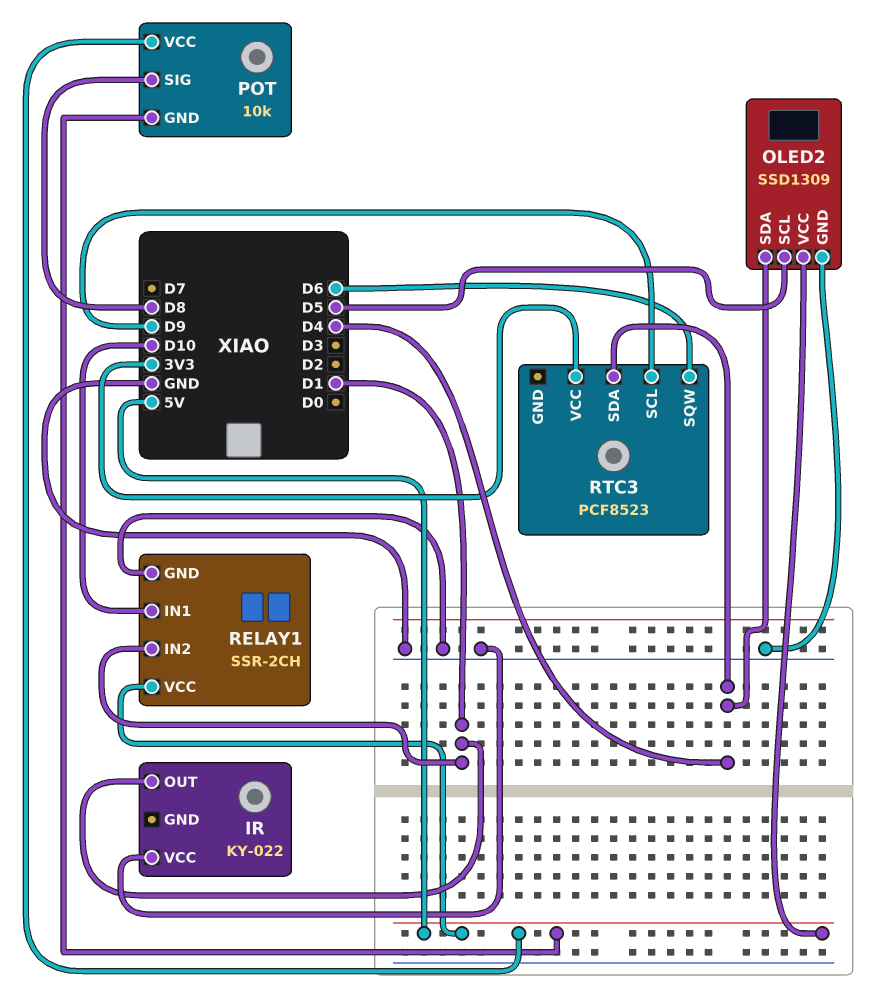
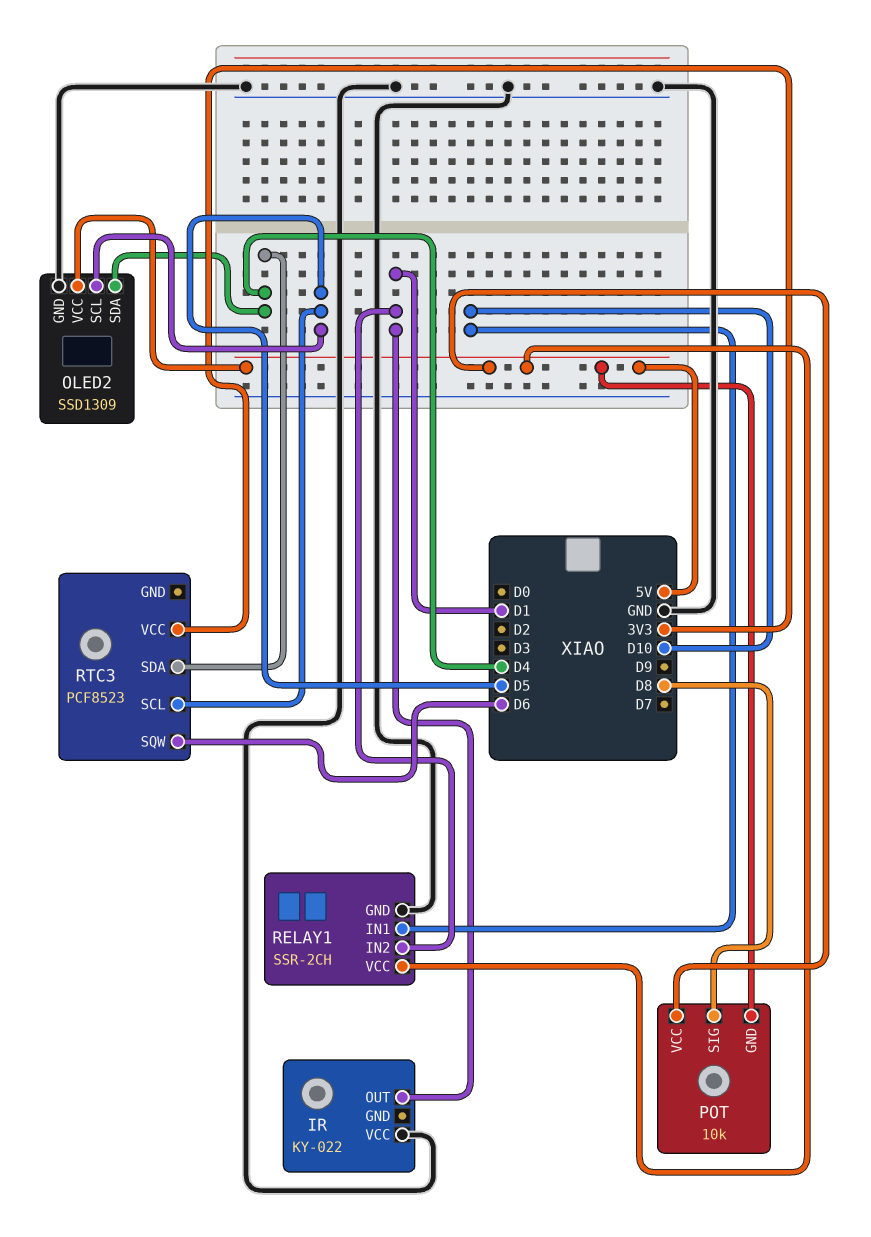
RTC3 pin SCL: D9 -> D5

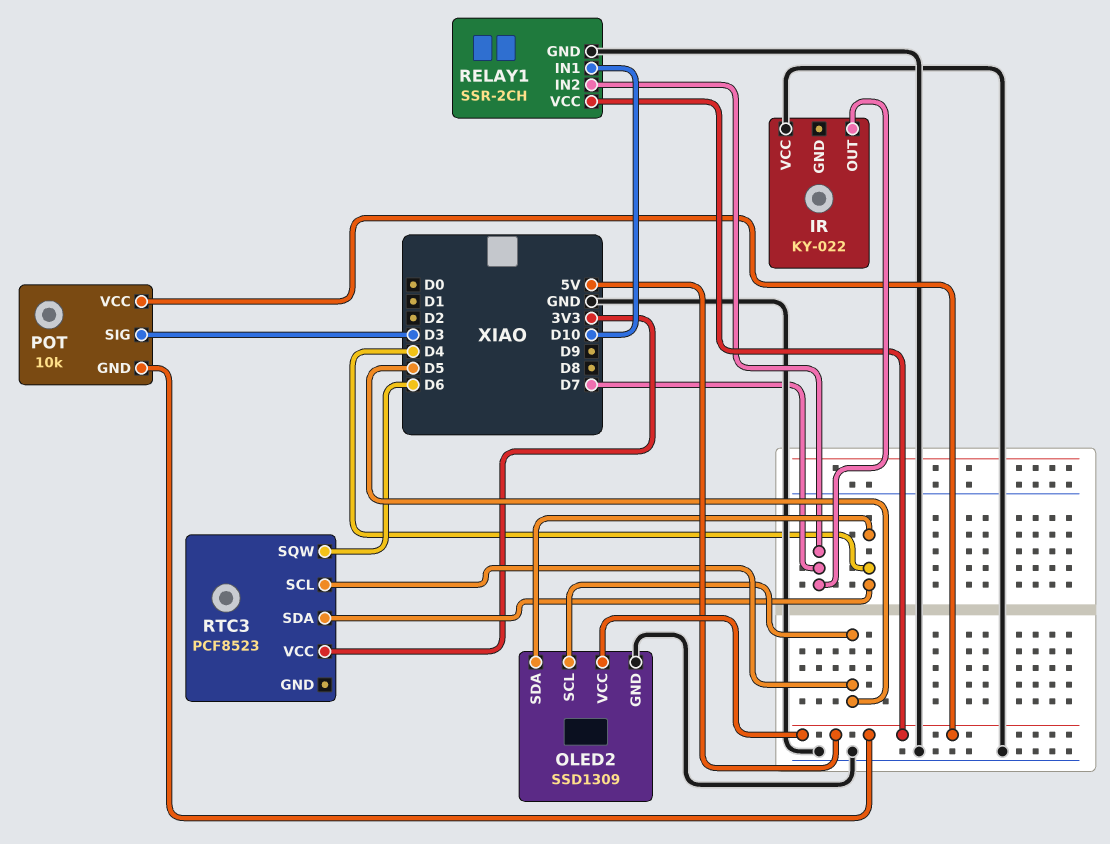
IR pin OUT: D1 -> D7
POT pin SIG: D8 -> D3
RELAY1 pin IN2: D1 -> D7

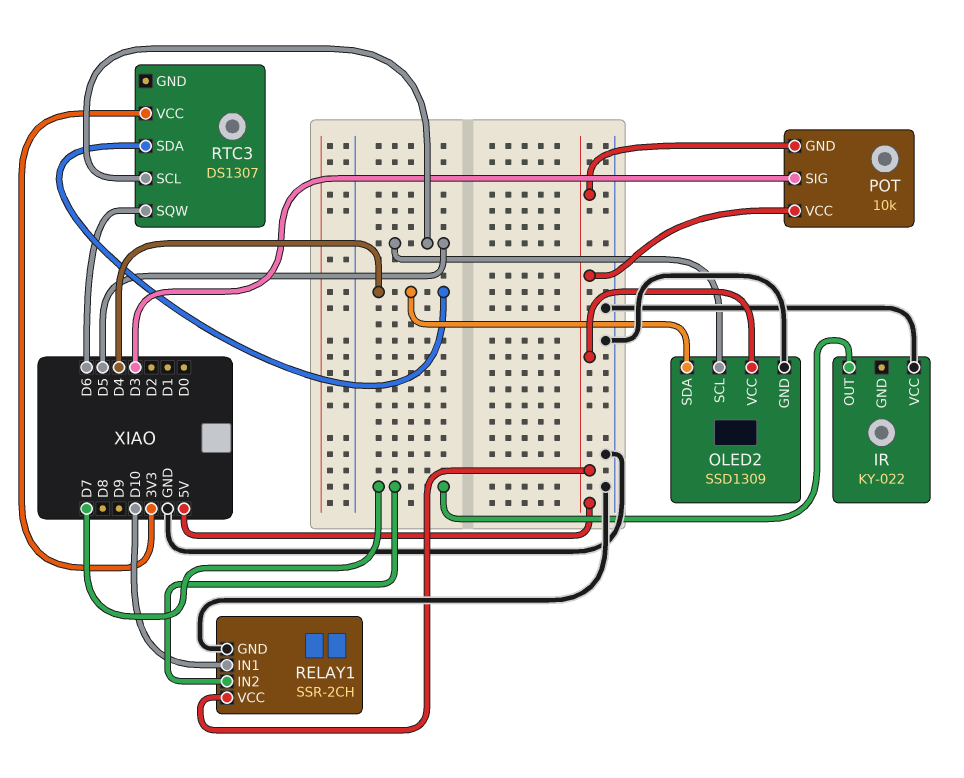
RTC3: PCF8523 -> DS1307

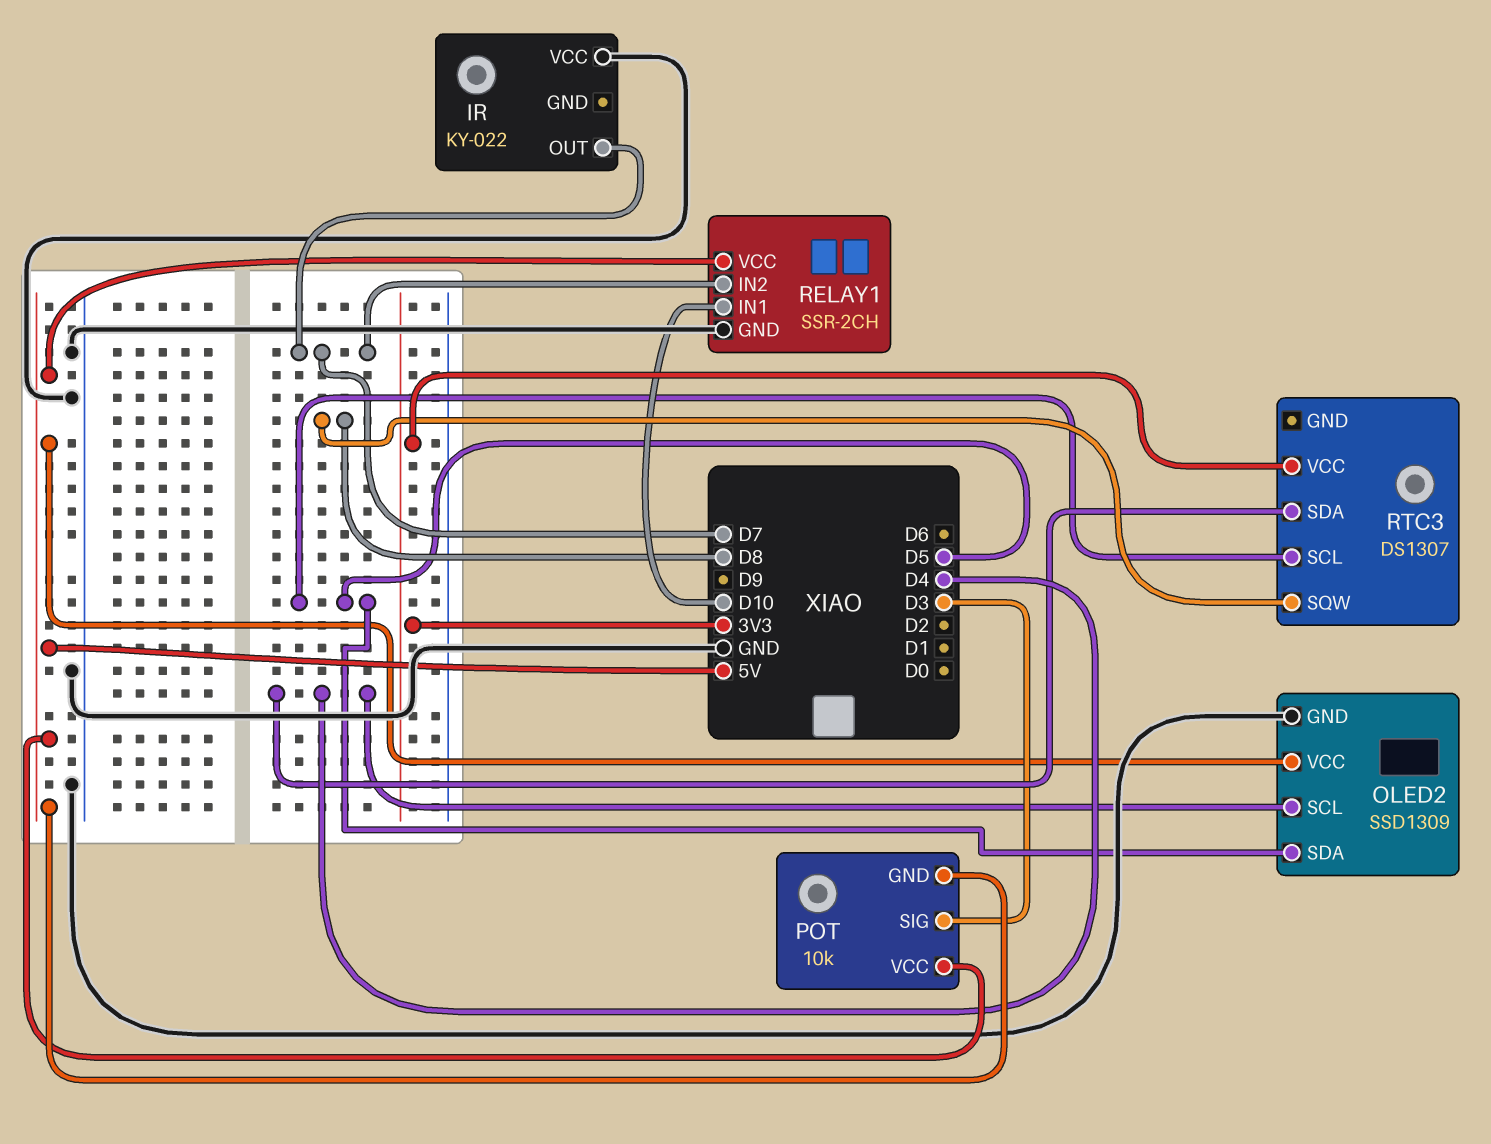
OLED2 pin SCL: D5 -> D4
OLED2 pin SDA: D4 -> D5
RTC3 pin SQW: D6 -> D8

